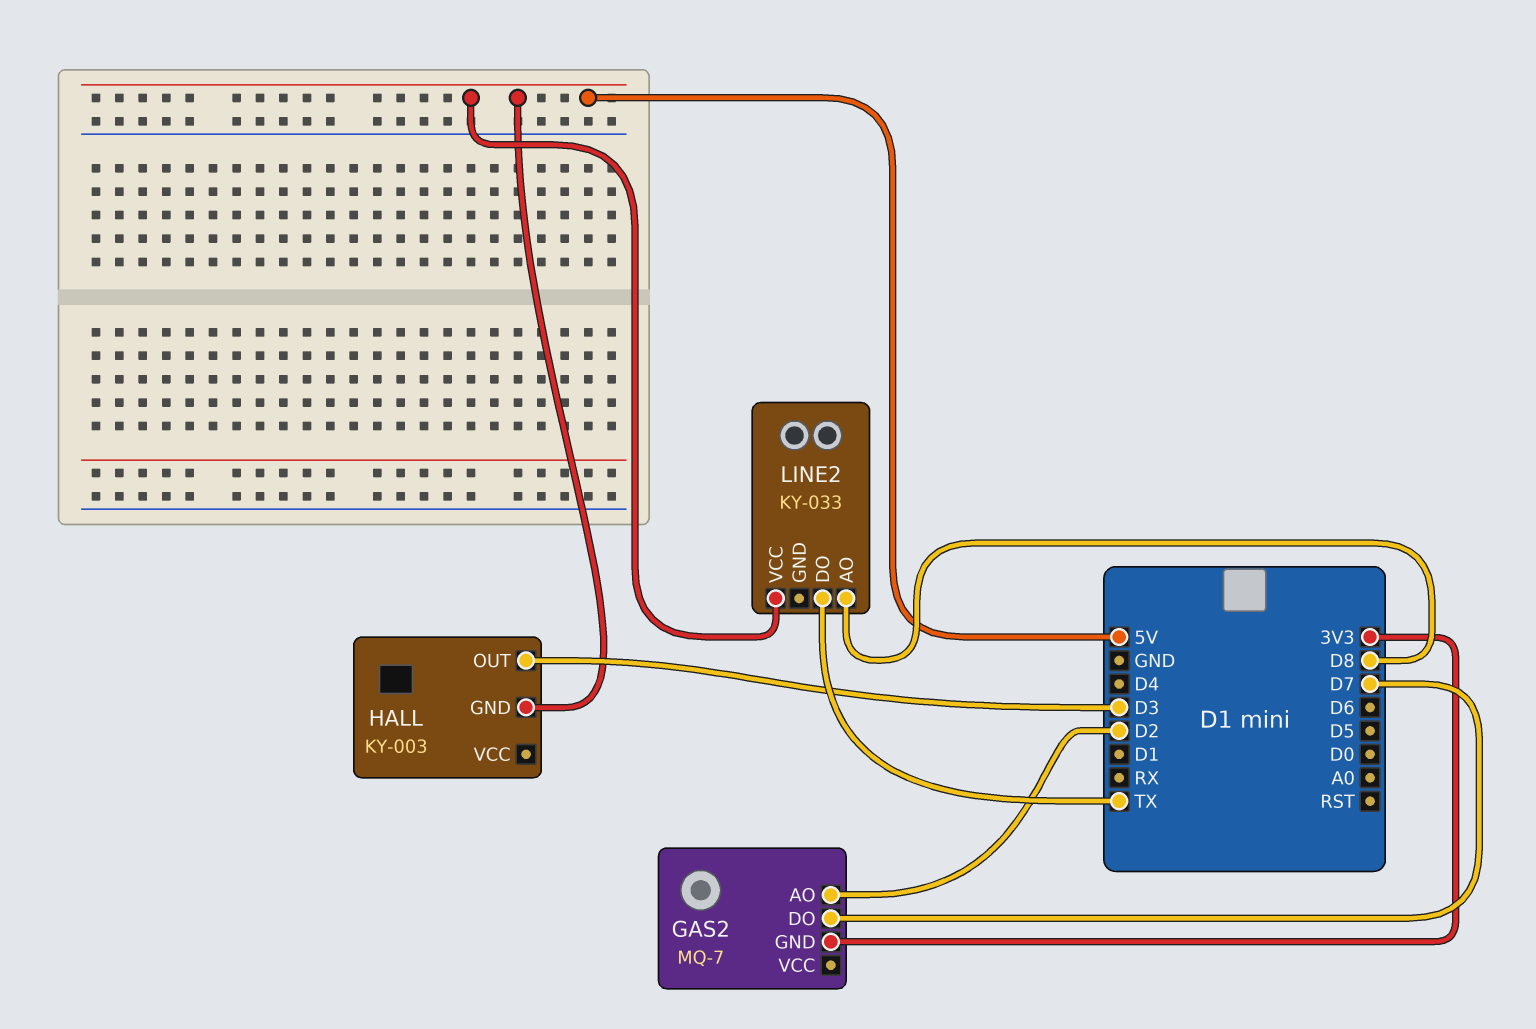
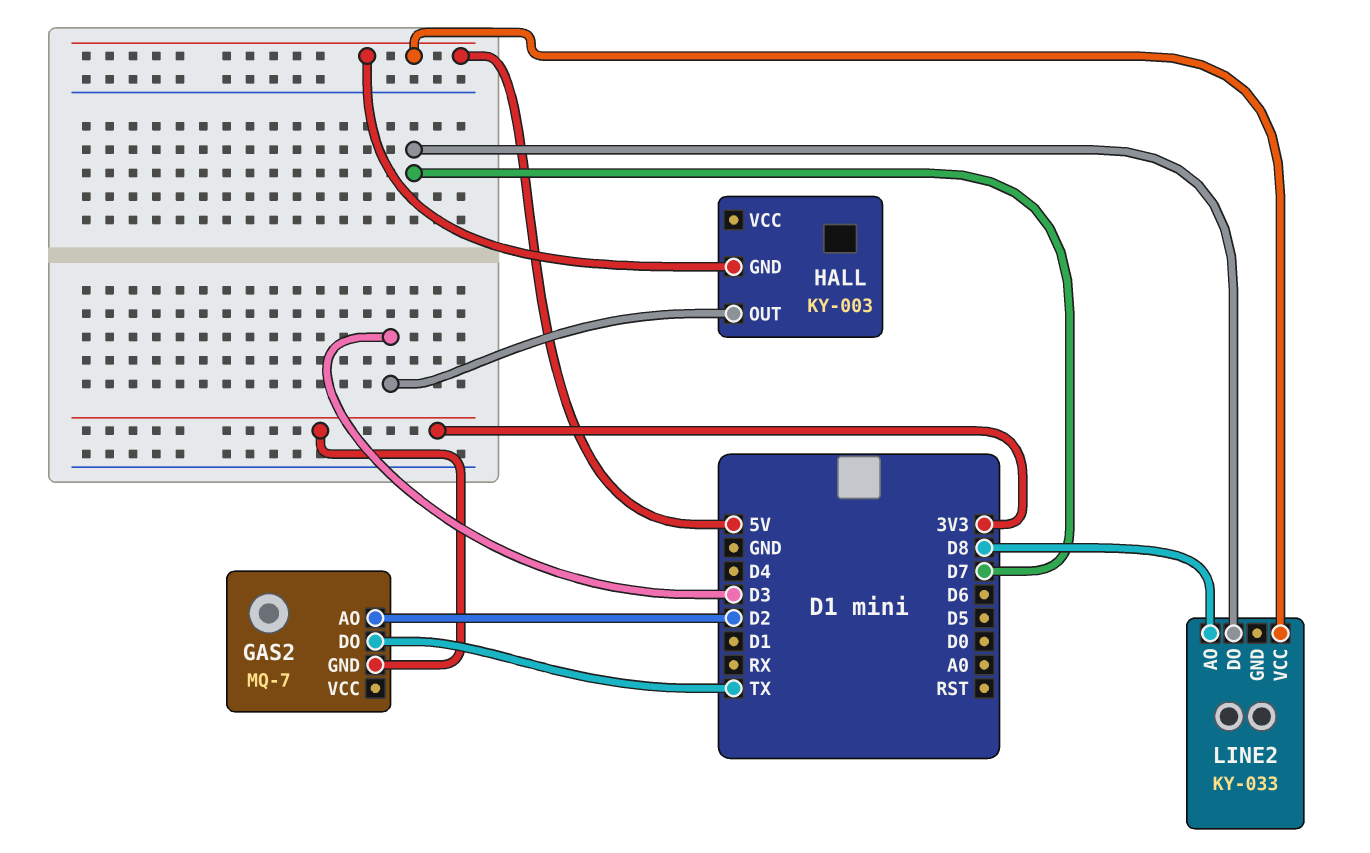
GAS2 pin DO: D7 -> TX
LINE2 pin DO: TX -> D7

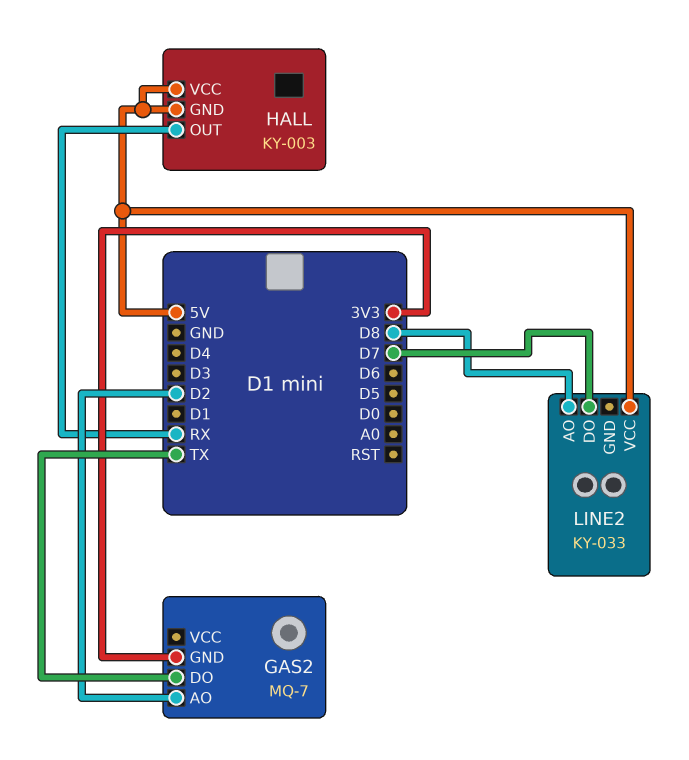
HALL pin OUT: D3 -> RX
HALL pin VCC: none -> 5V

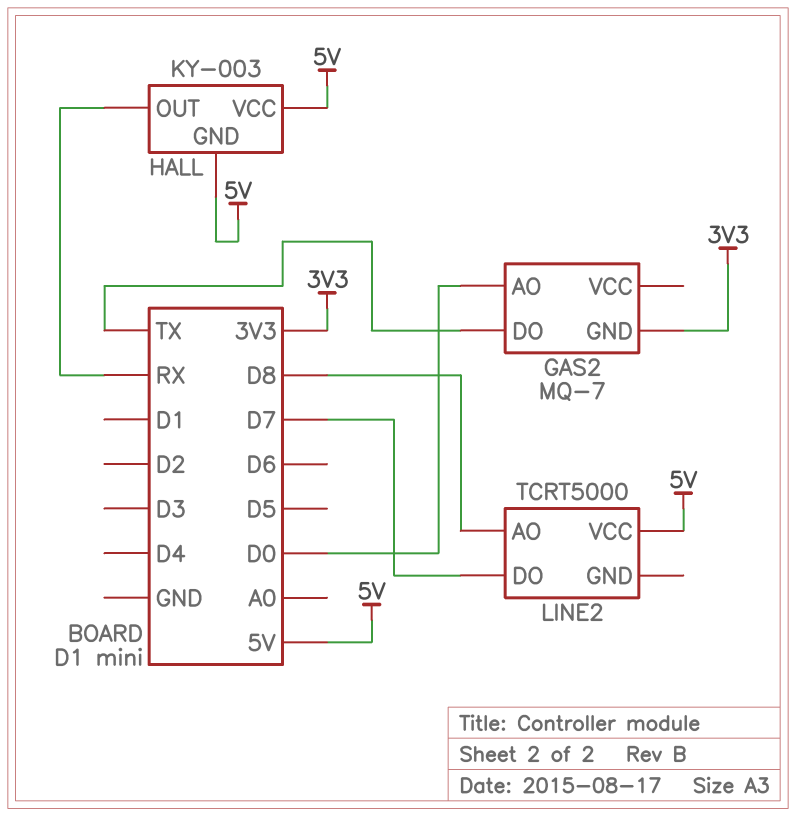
GAS2 pin AO: D2 -> D0
LINE2: KY-033 -> TCRT5000

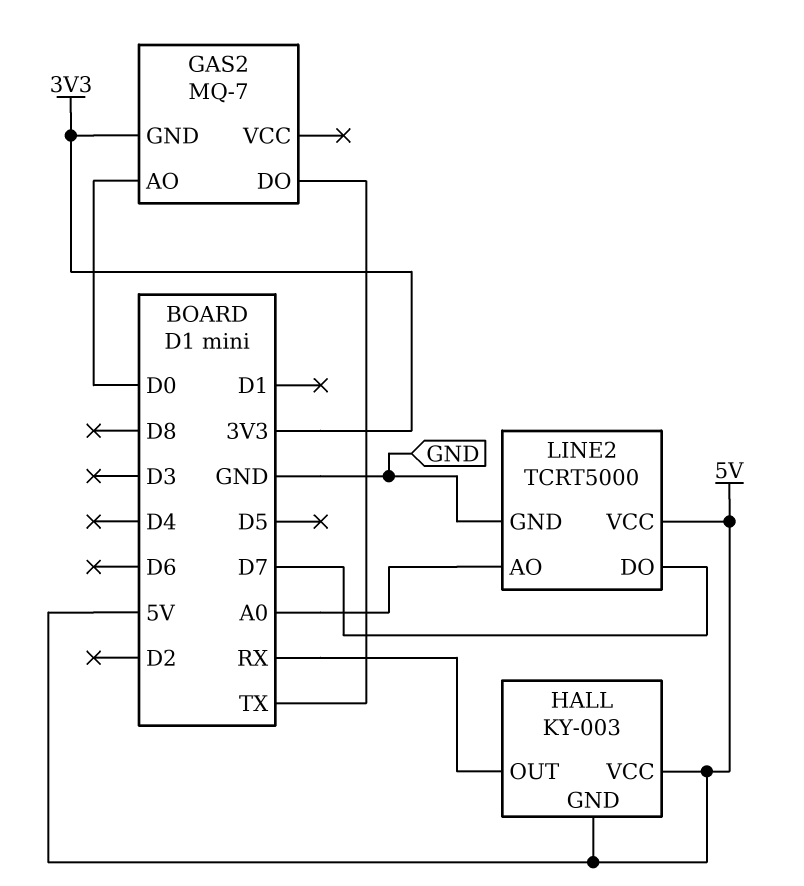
LINE2 pin AO: D8 -> A0
LINE2 pin GND: none -> GND

